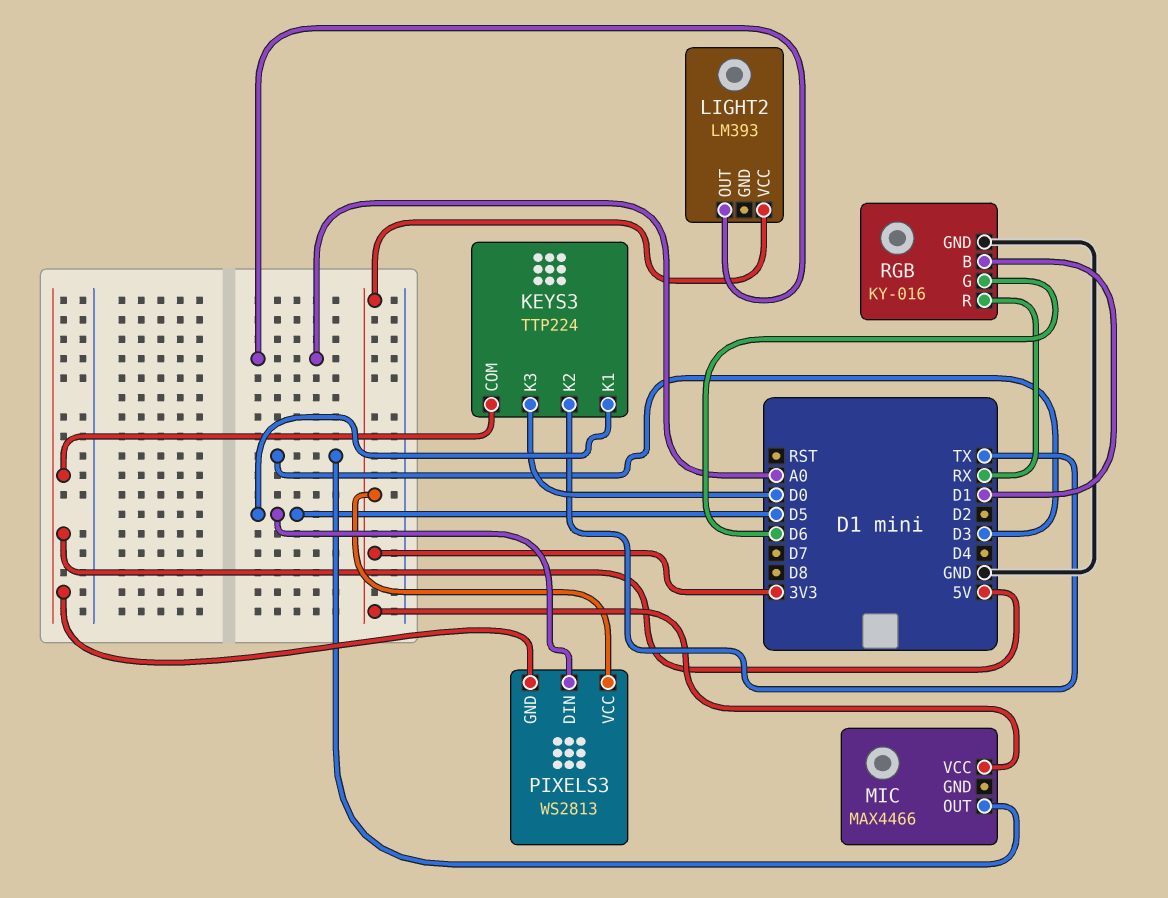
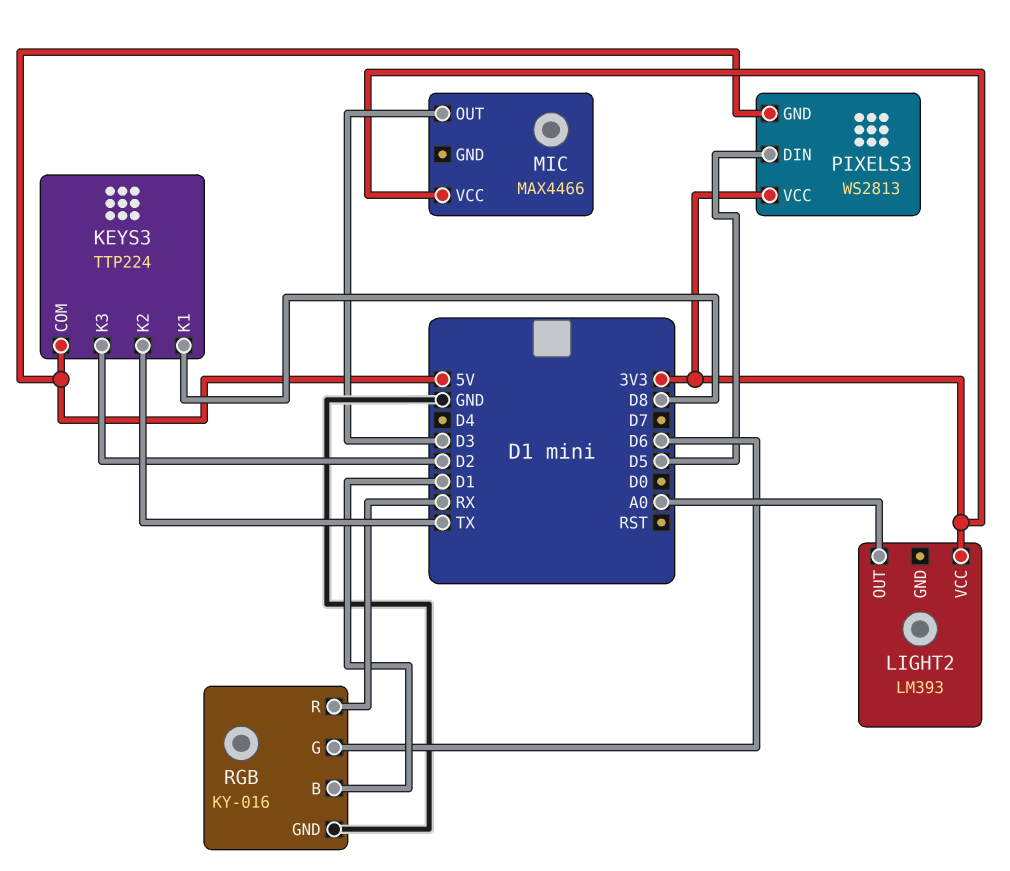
KEYS3 pin K1: D5 -> D8
KEYS3 pin K3: D0 -> D2

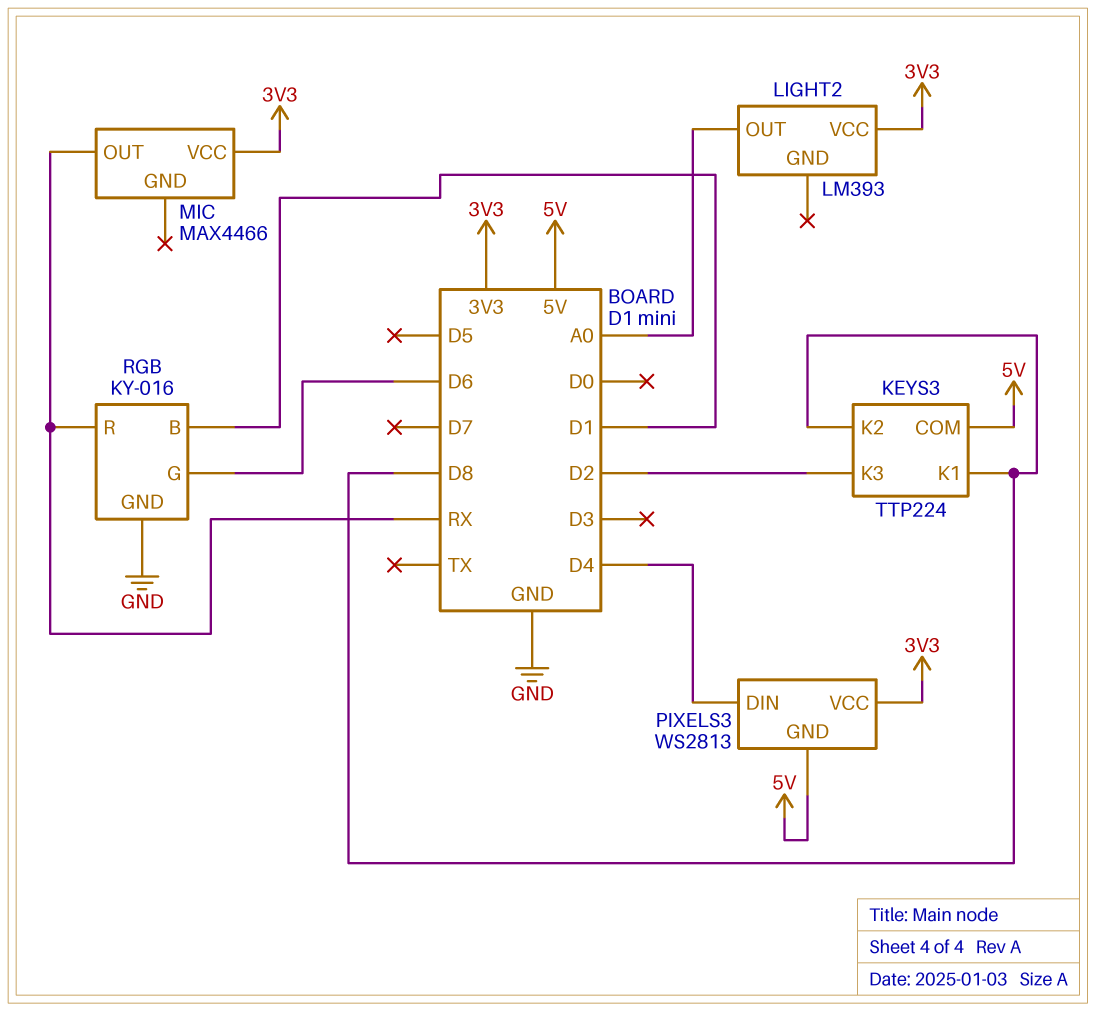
KEYS3 pin K2: TX -> D8
MIC pin OUT: D3 -> RX
PIXELS3 pin DIN: D5 -> D4

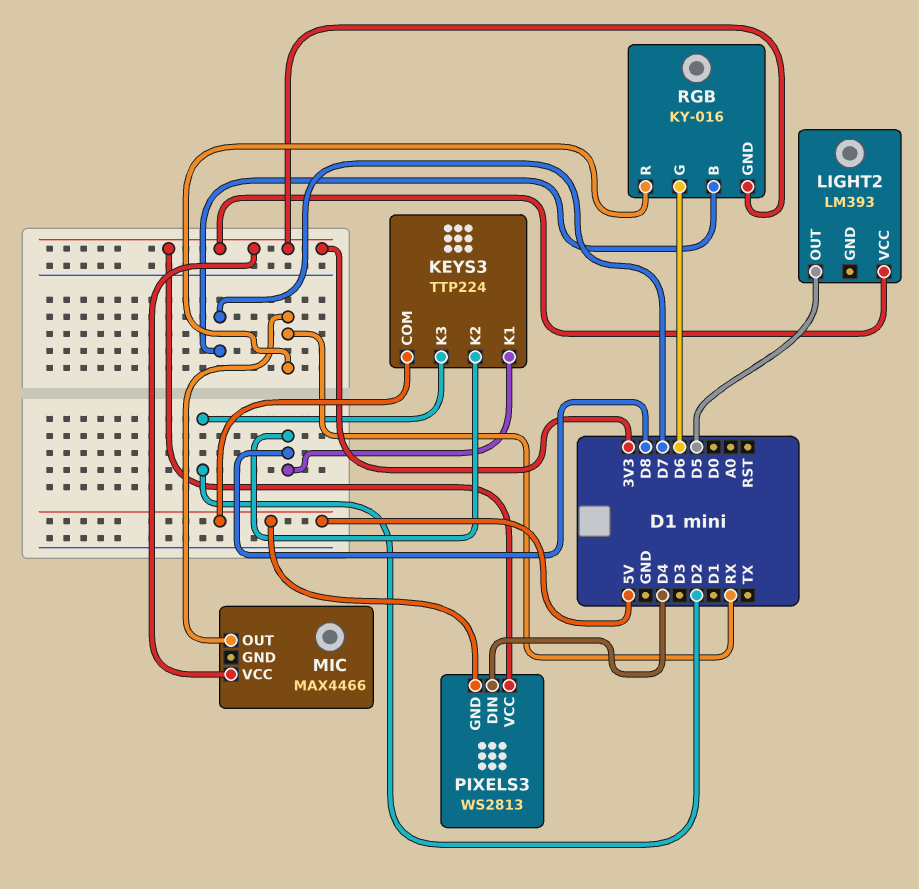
LIGHT2 pin OUT: A0 -> D5
RGB pin B: D1 -> D7
RGB pin GND: GND -> 3V3

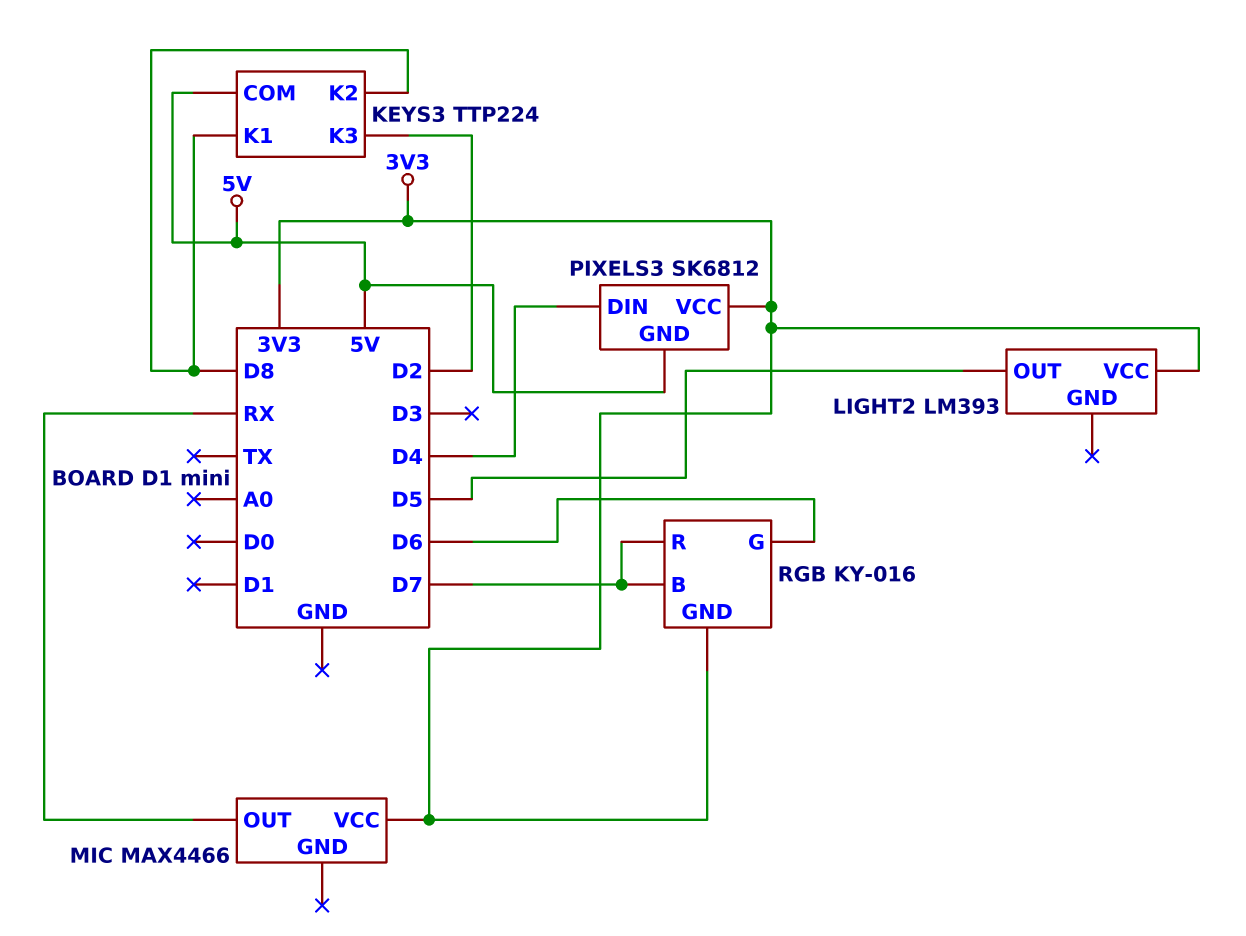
PIXELS3: WS2813 -> SK6812
RGB pin R: RX -> D7

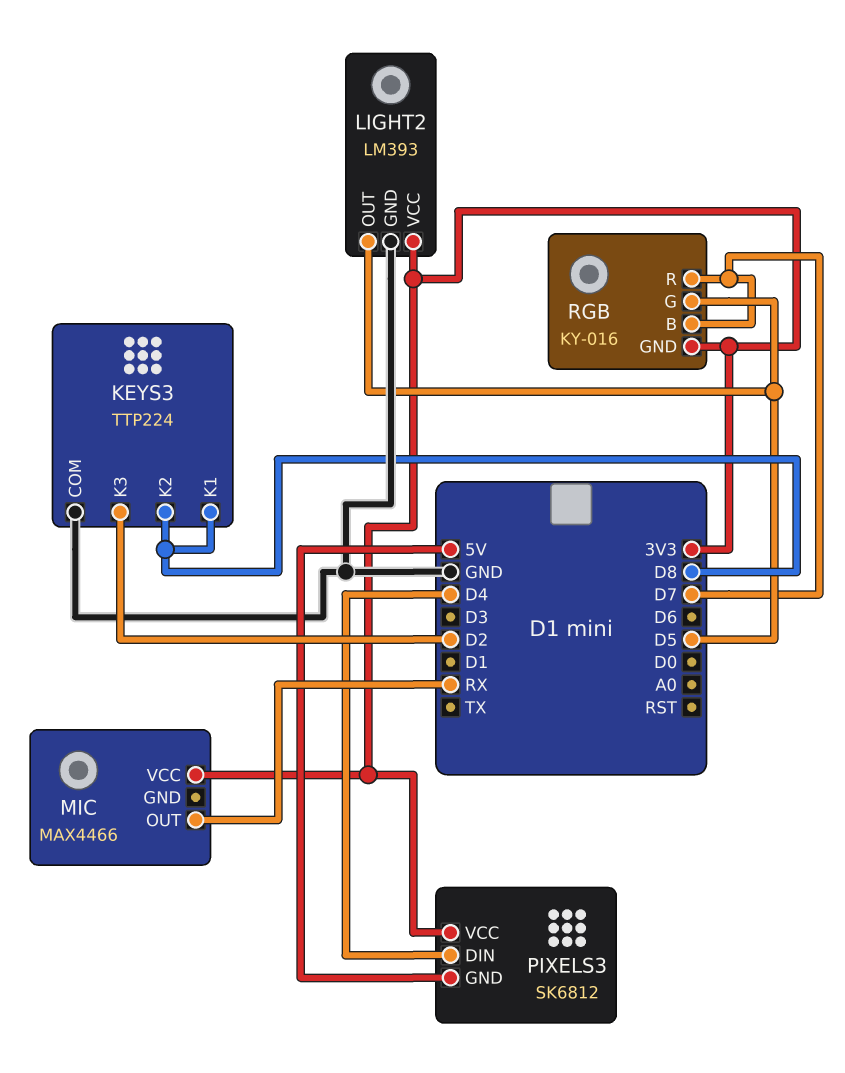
KEYS3 pin COM: 5V -> GND
LIGHT2 pin GND: none -> GND
RGB pin G: D6 -> D5

